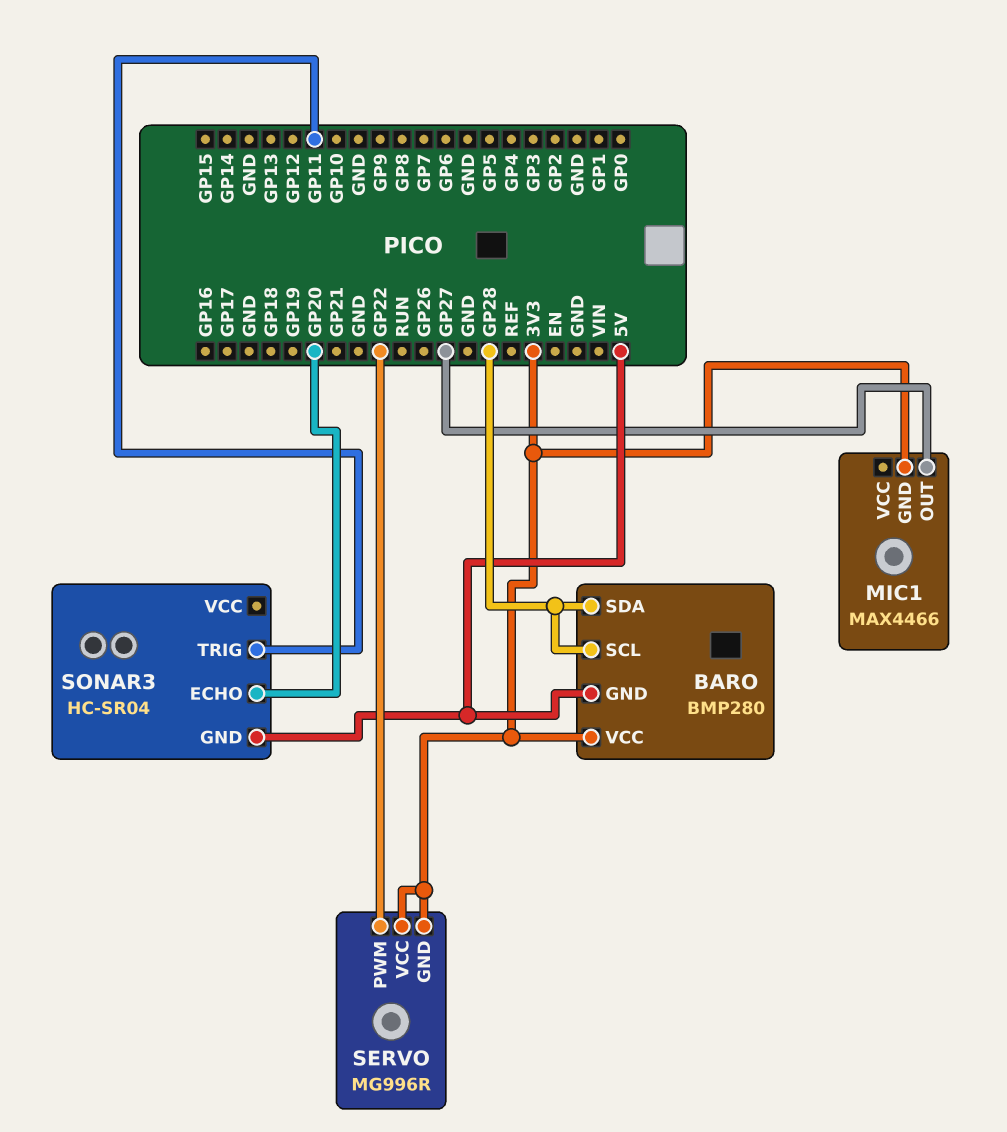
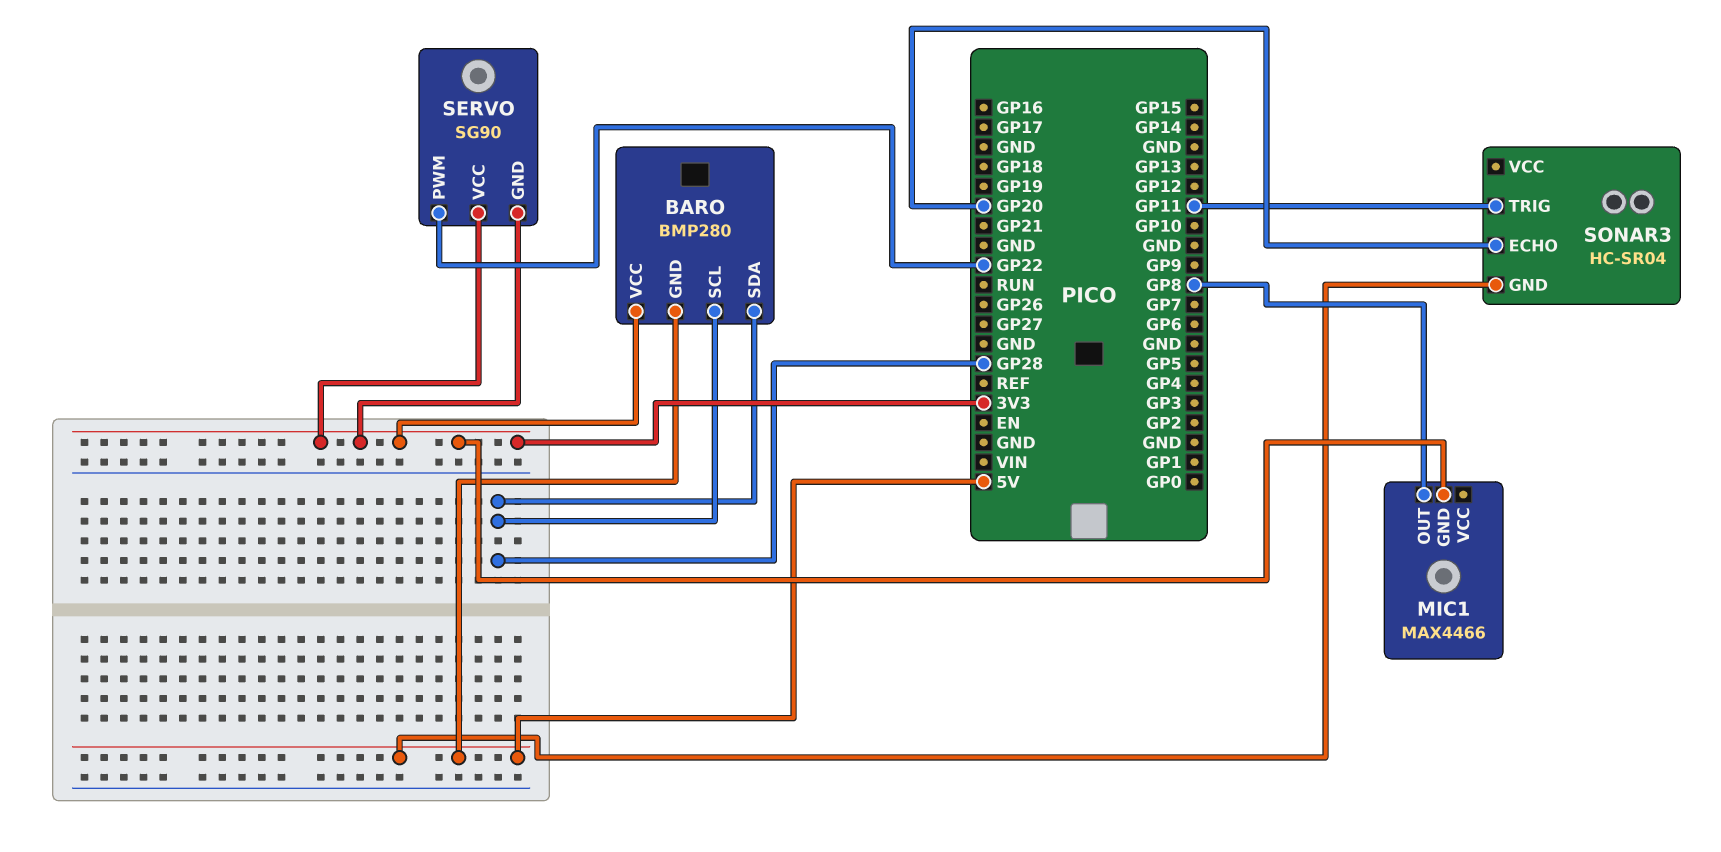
MIC1 pin OUT: GP27 -> GP8
SERVO: MG996R -> SG90

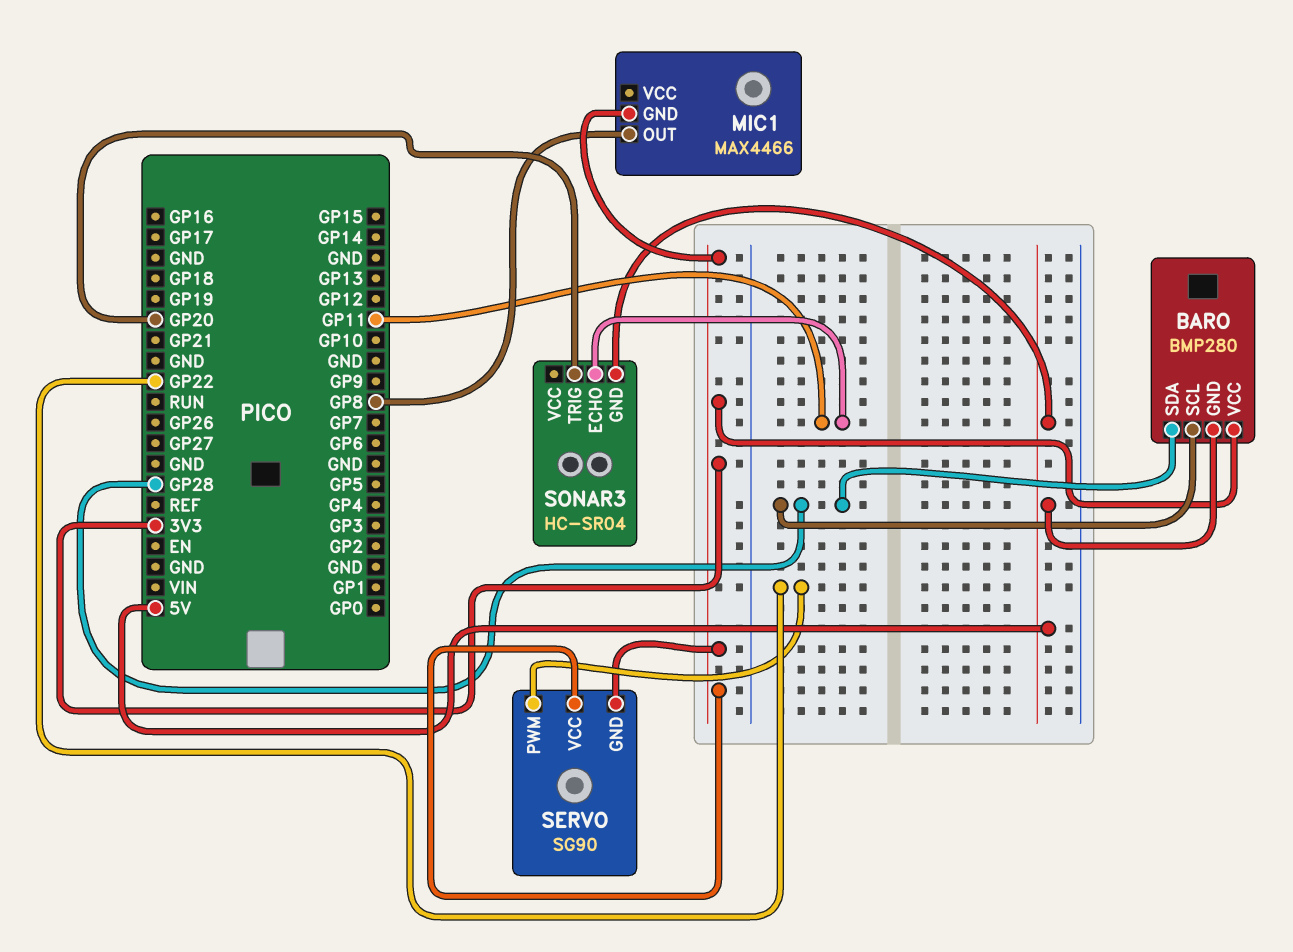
SONAR3 pin ECHO: GP20 -> GP11
SONAR3 pin TRIG: GP11 -> GP20

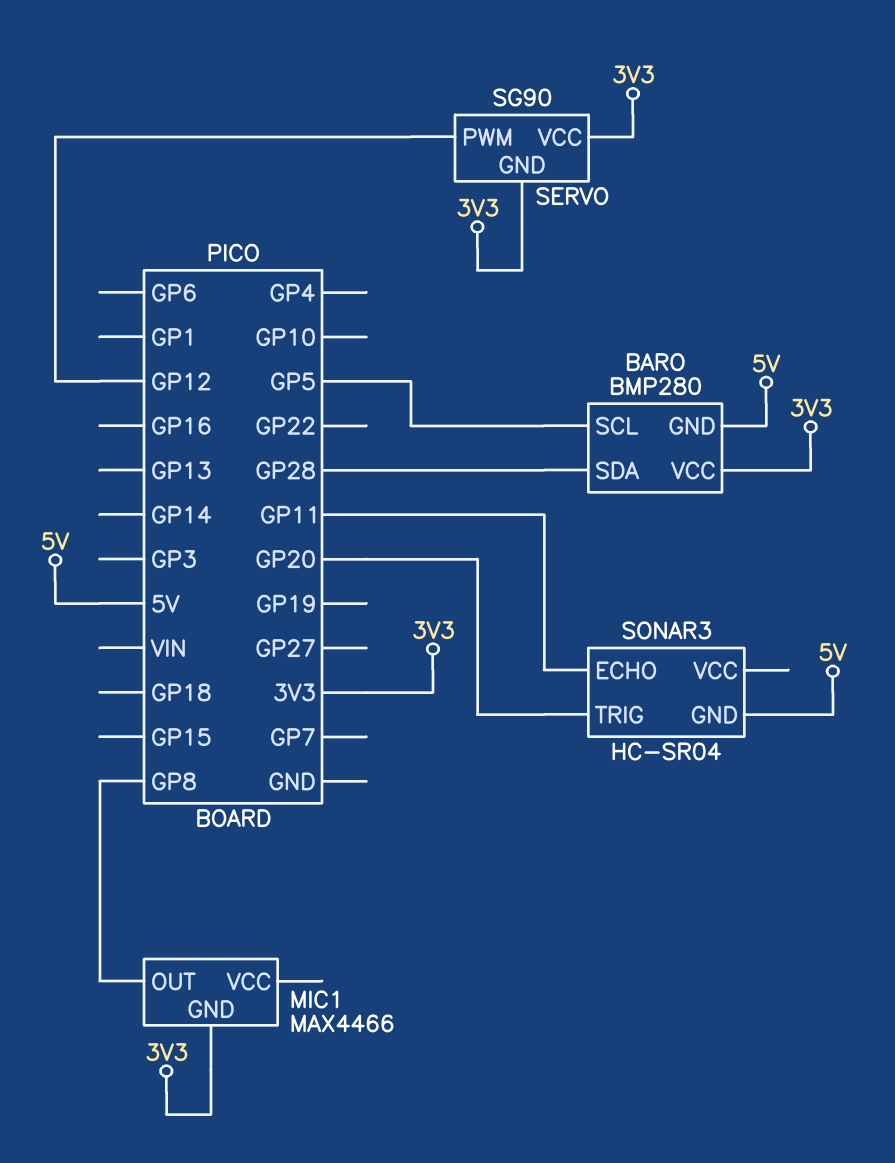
BARO pin SCL: GP28 -> GP5
SERVO pin PWM: GP22 -> GP12

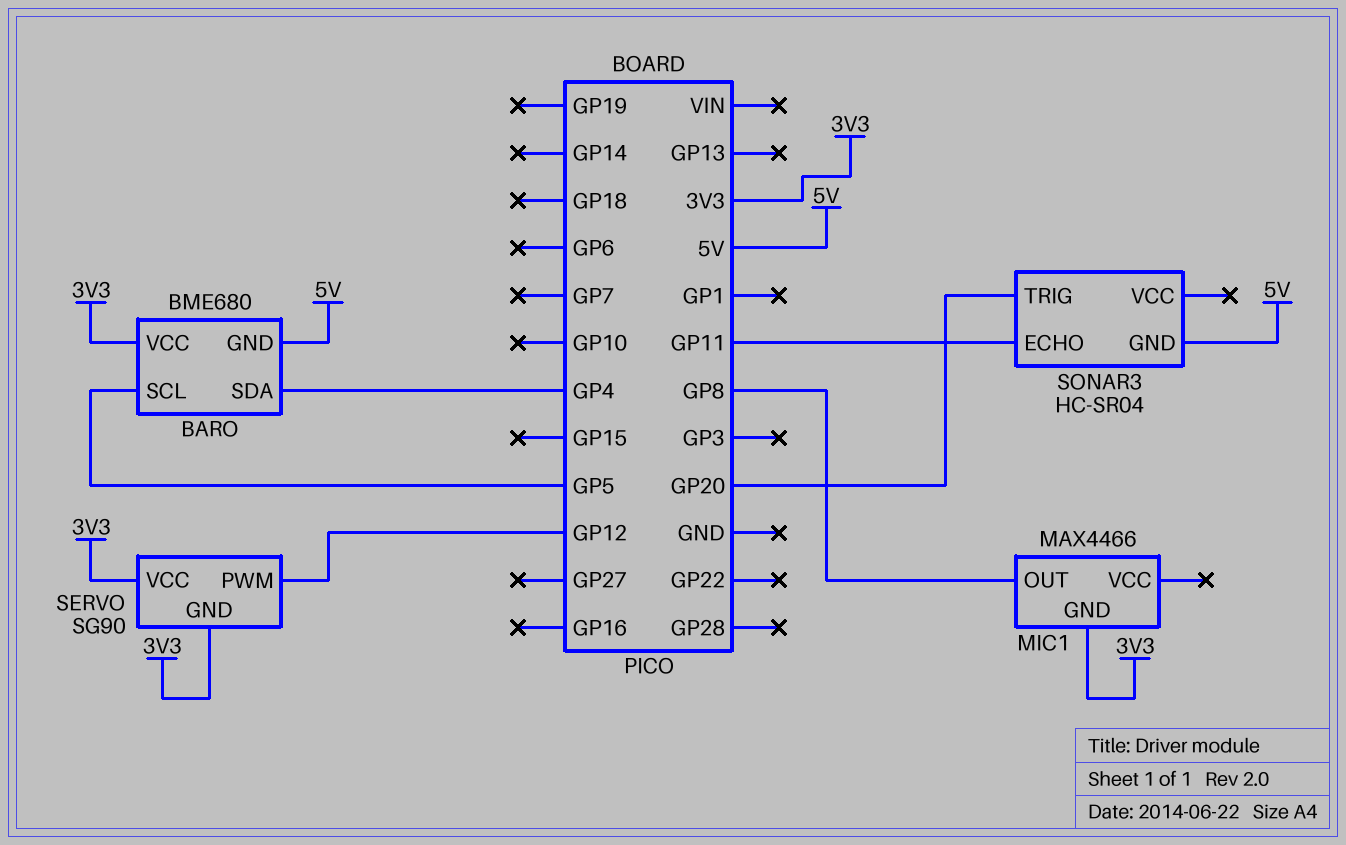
BARO: BMP280 -> BME680
BARO pin SDA: GP28 -> GP4

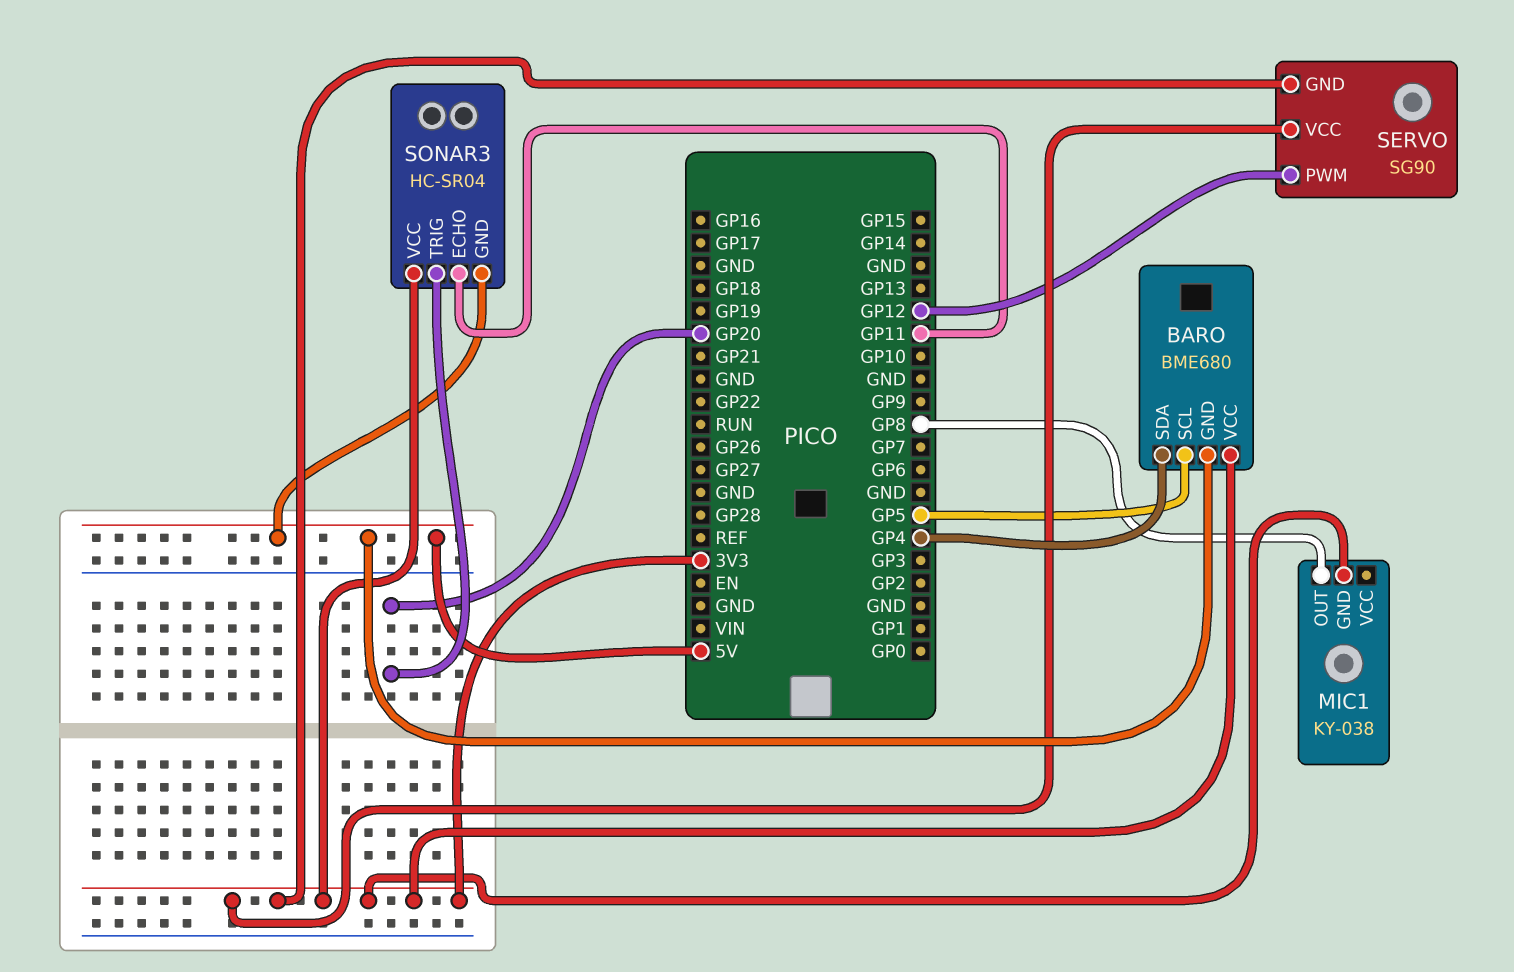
MIC1: MAX4466 -> KY-038
SONAR3 pin VCC: none -> 3V3

